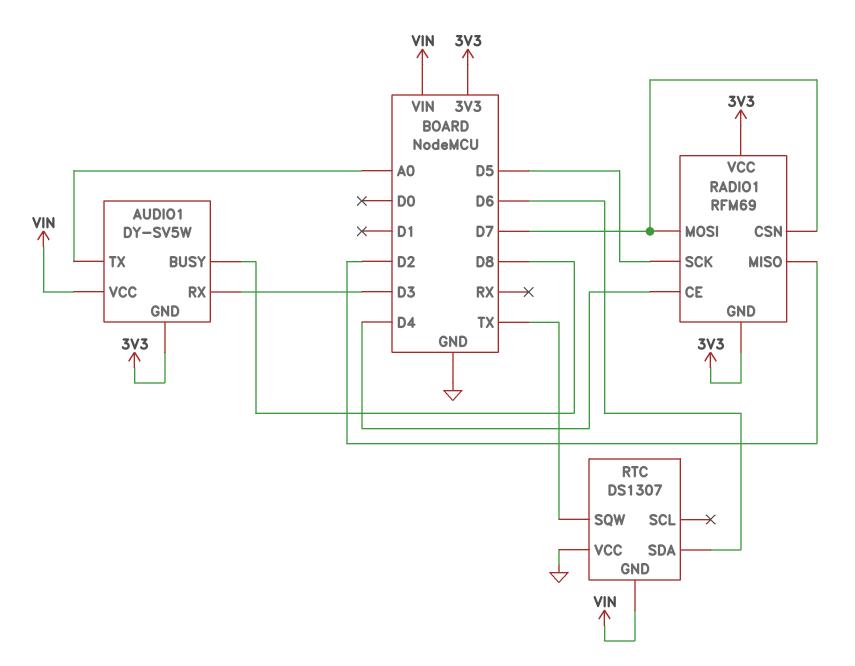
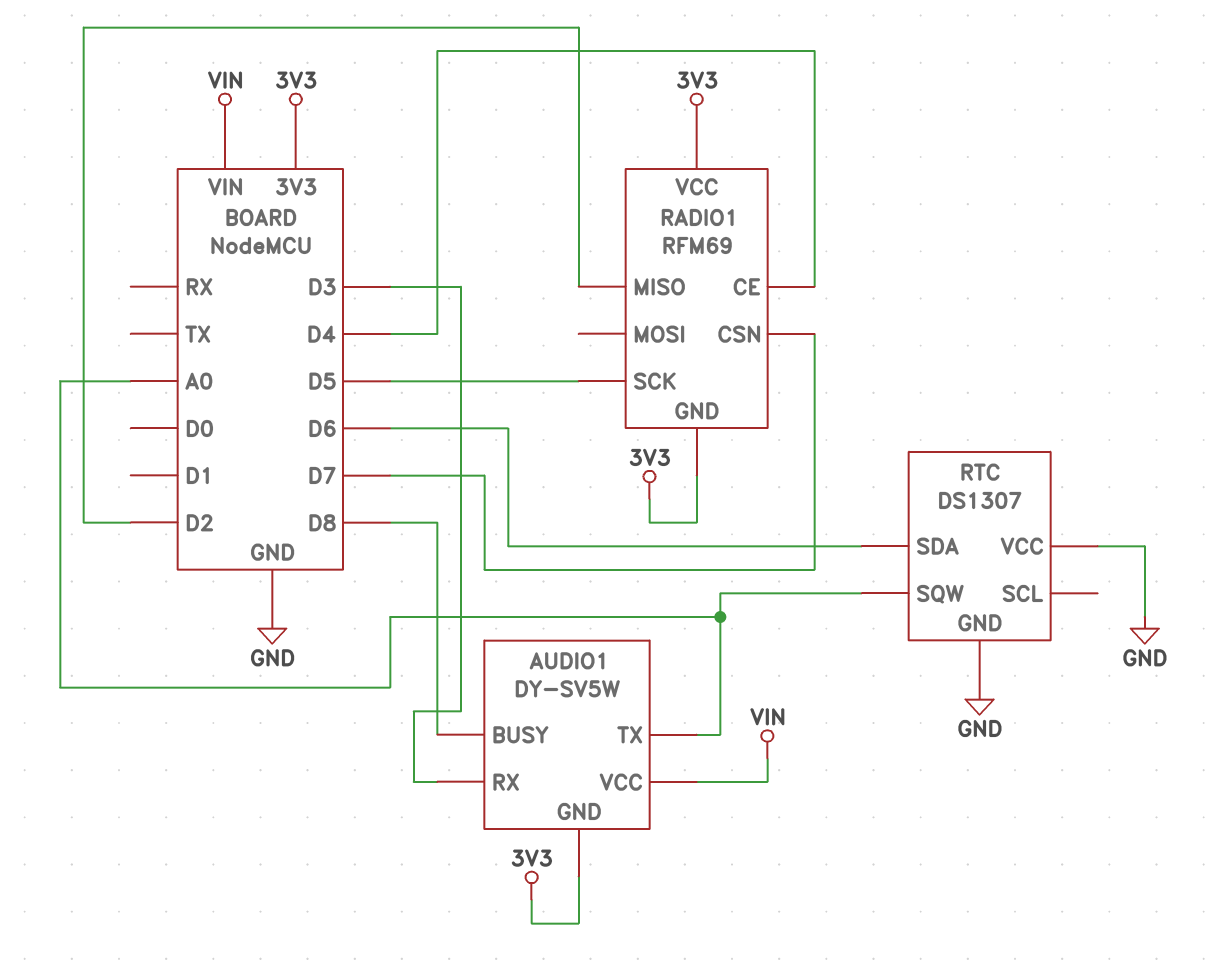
RADIO1 pin MOSI: D7 -> none
RTC pin GND: VIN -> GND
RTC pin SQW: TX -> A0

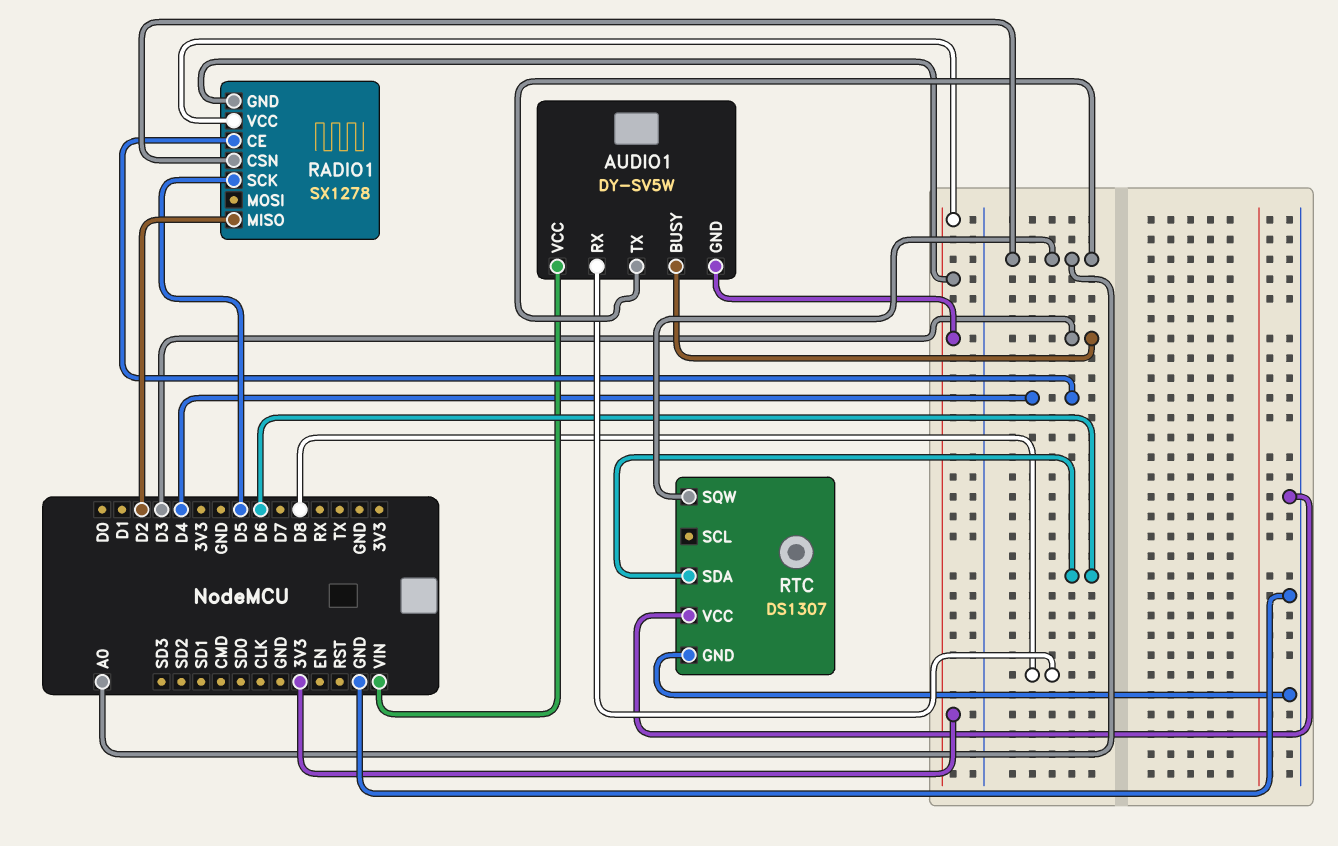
AUDIO1 pin BUSY: D8 -> D3
AUDIO1 pin RX: D3 -> D8
RADIO1: RFM69 -> SX1278
RADIO1 pin CSN: D7 -> A0

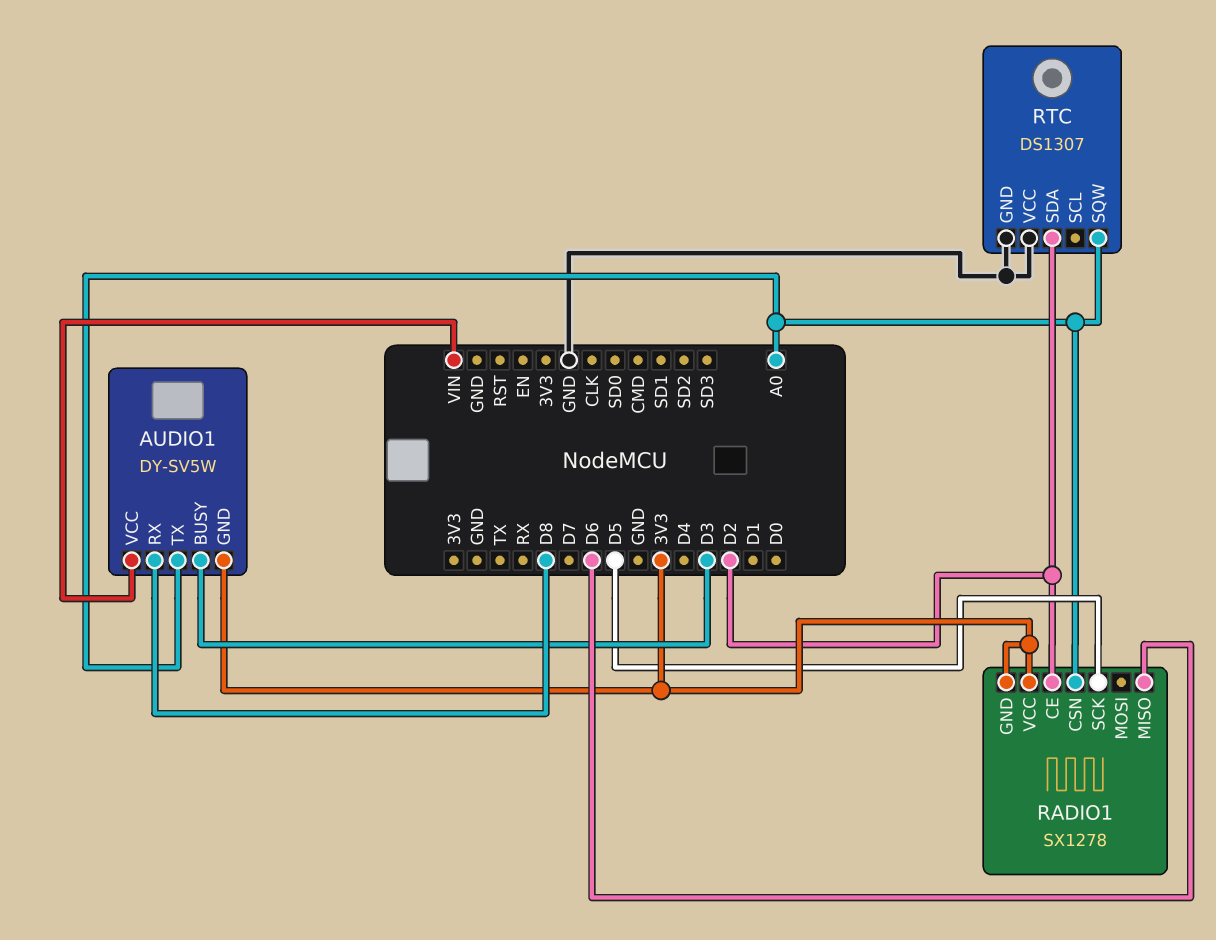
RADIO1 pin CE: D4 -> D2
RADIO1 pin MISO: D2 -> D6
RTC pin SDA: D6 -> D2

